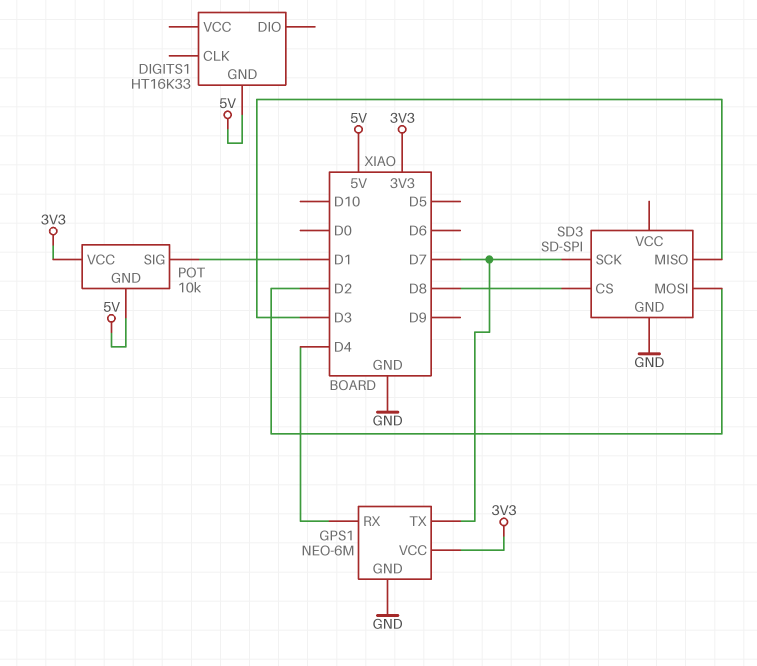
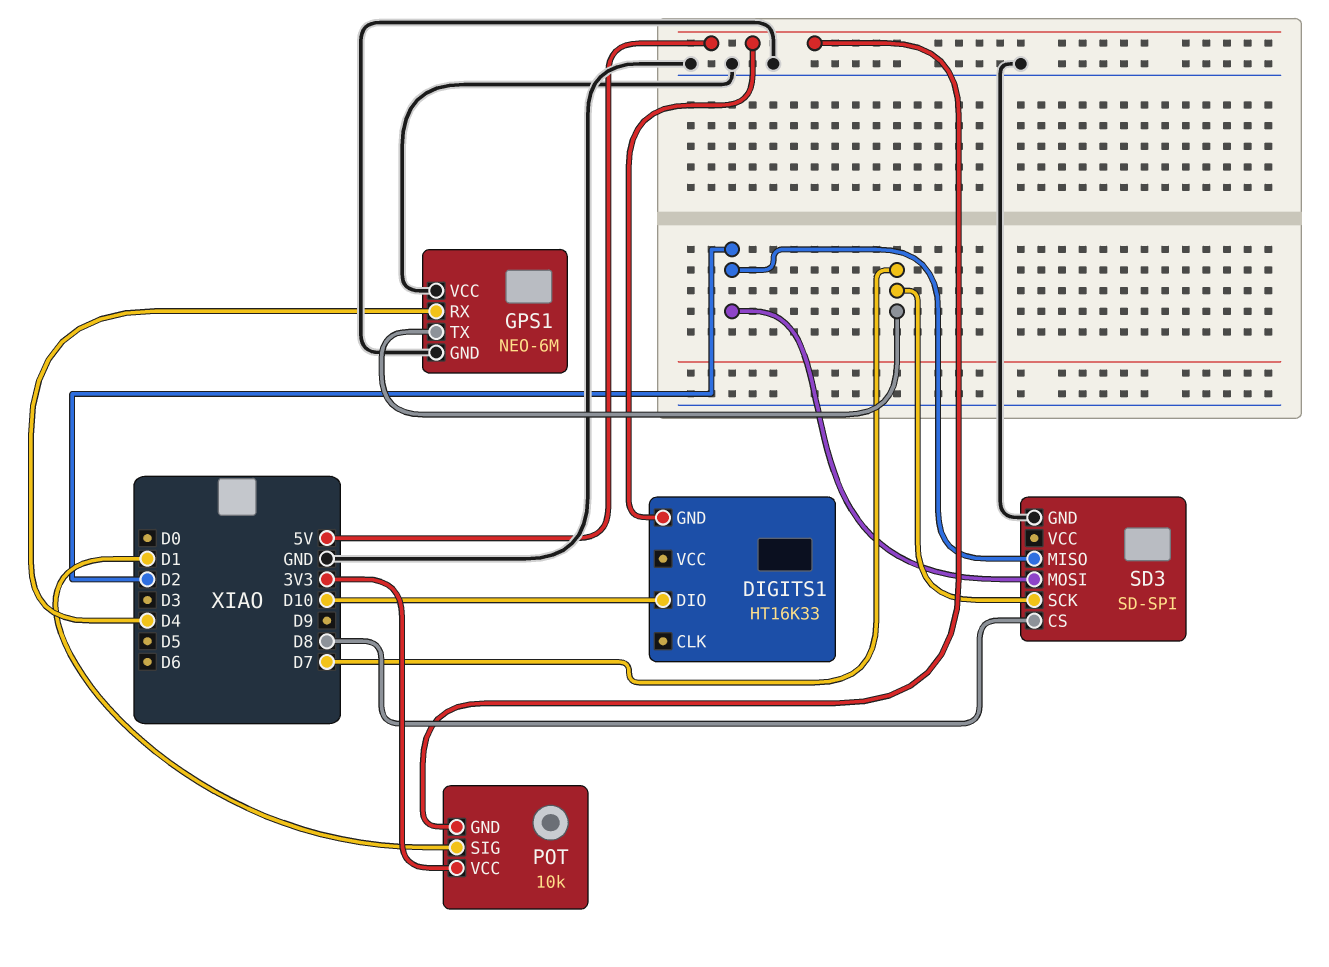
DIGITS1 pin DIO: none -> D10
GPS1 pin VCC: 3V3 -> GND
SD3 pin MISO: D3 -> D2

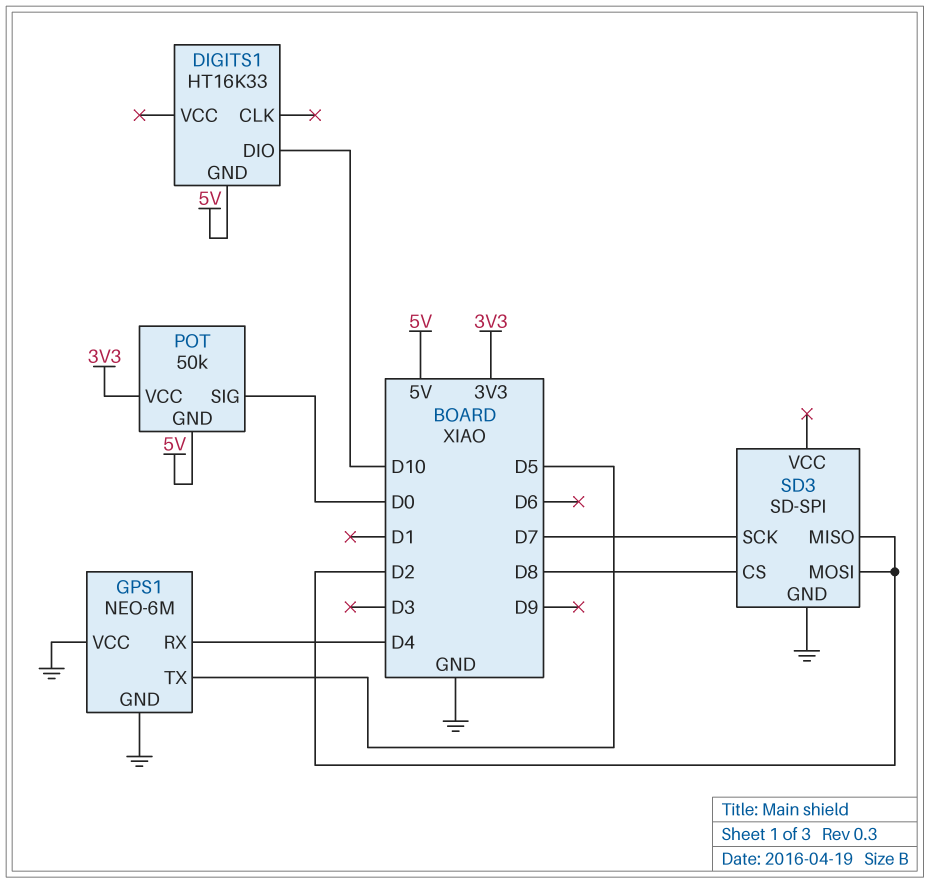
GPS1 pin TX: D7 -> D5
POT: 10k -> 50k
POT pin SIG: D1 -> D0

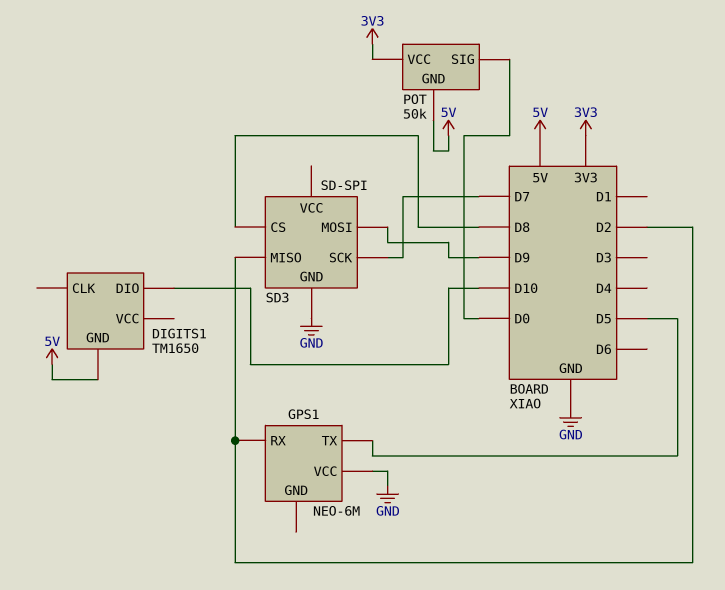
DIGITS1: HT16K33 -> TM1650
GPS1 pin GND: GND -> none
GPS1 pin RX: D4 -> D2
SD3 pin MOSI: D2 -> D9

